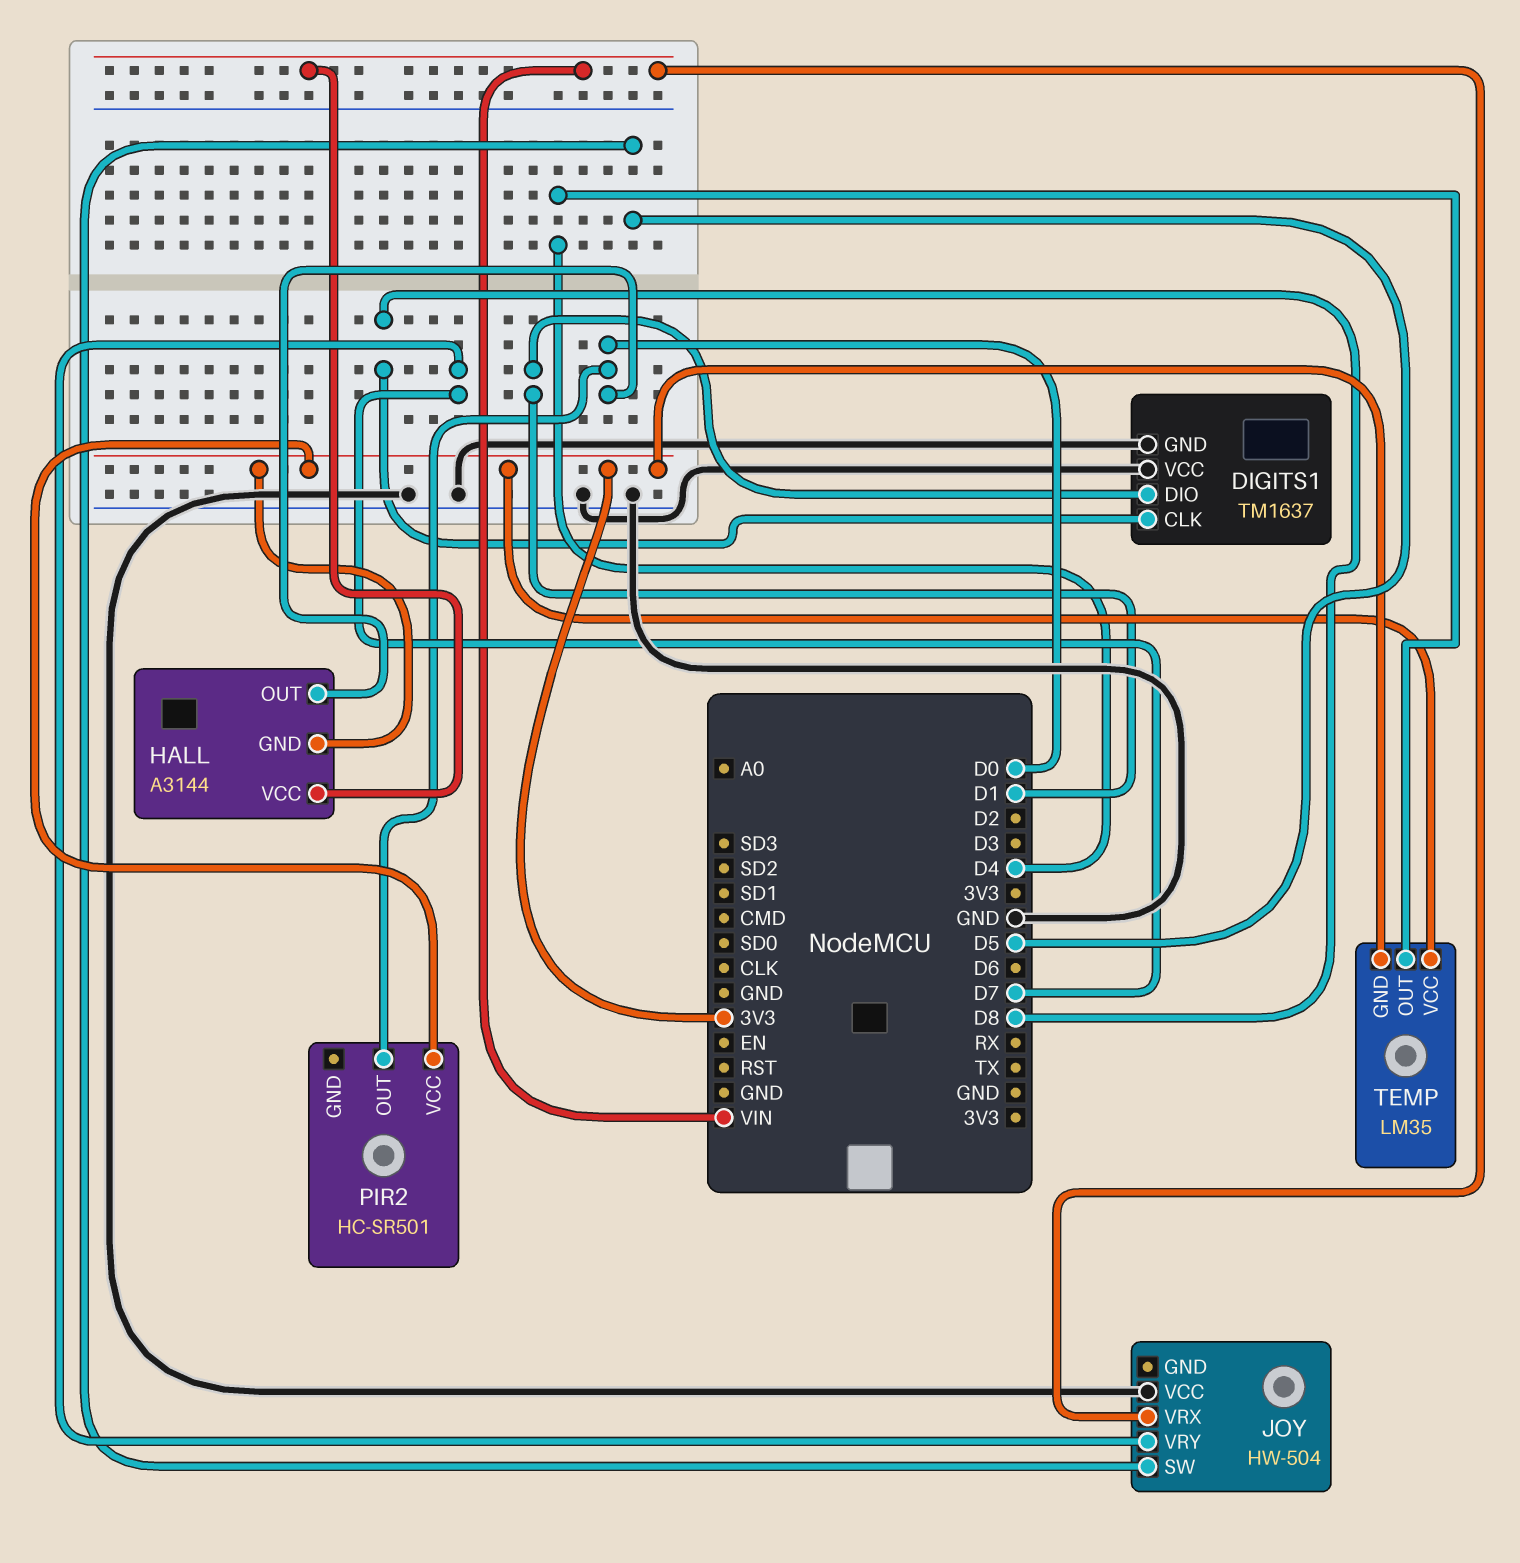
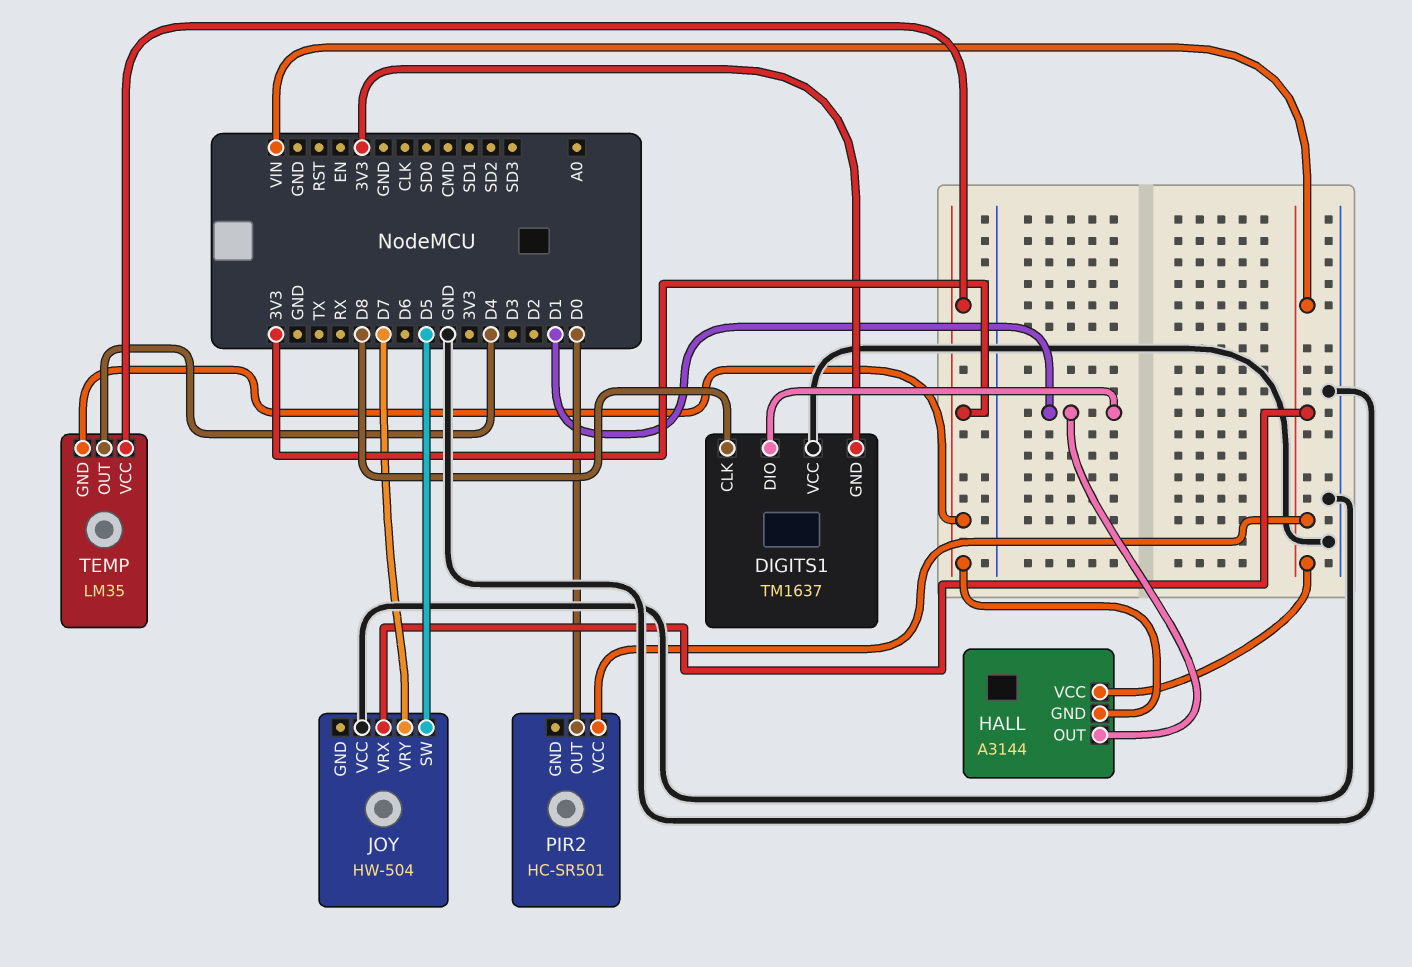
DIGITS1 pin GND: GND -> 3V3
HALL pin OUT: D0 -> D1
PIR2 pin VCC: 3V3 -> VIN

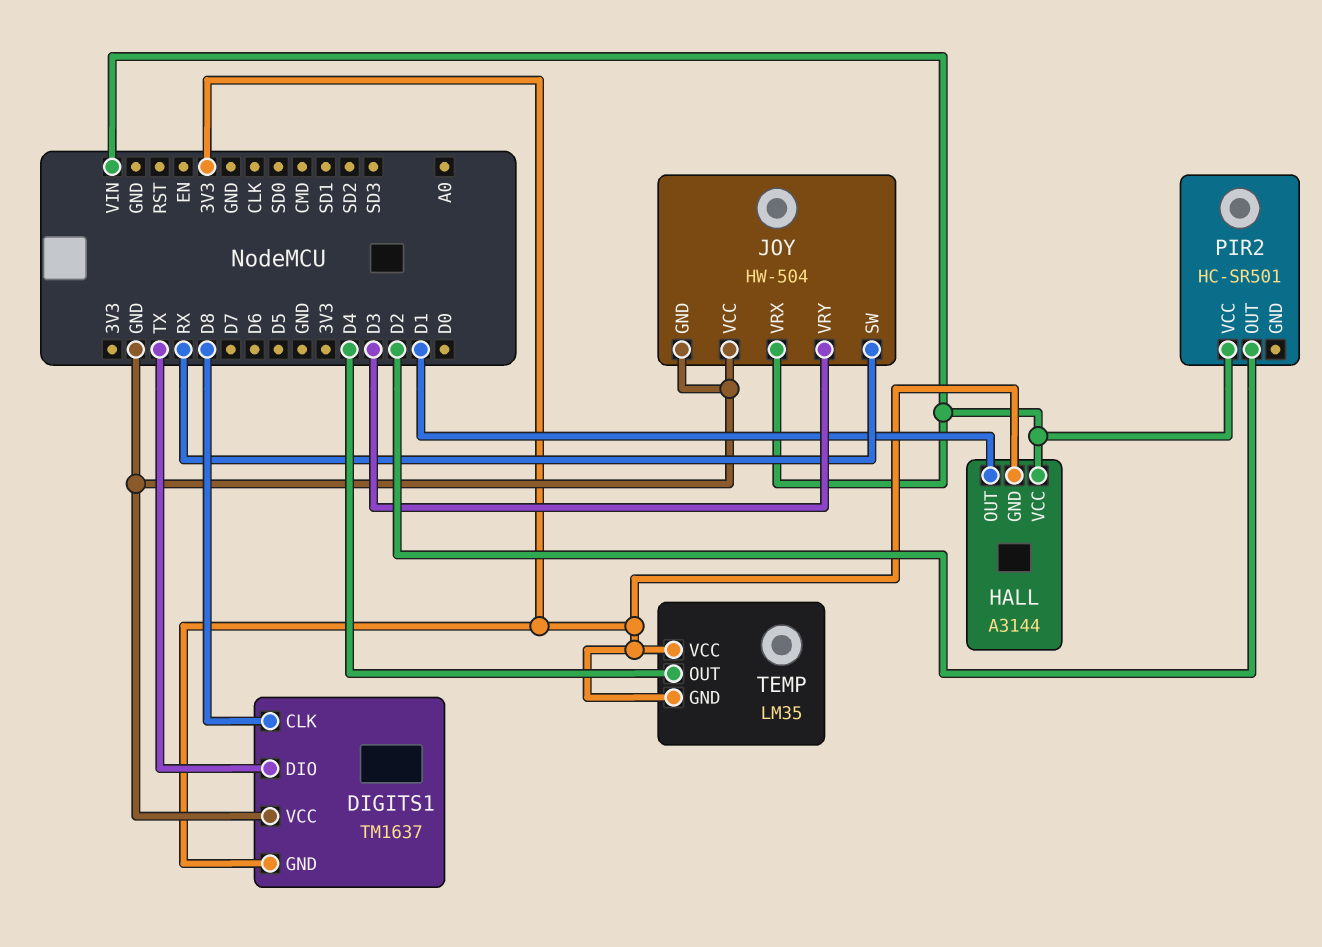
DIGITS1 pin DIO: D1 -> TX
JOY pin GND: none -> GND
JOY pin SW: D5 -> RX
JOY pin VRY: D7 -> D3
PIR2 pin OUT: D0 -> D2

